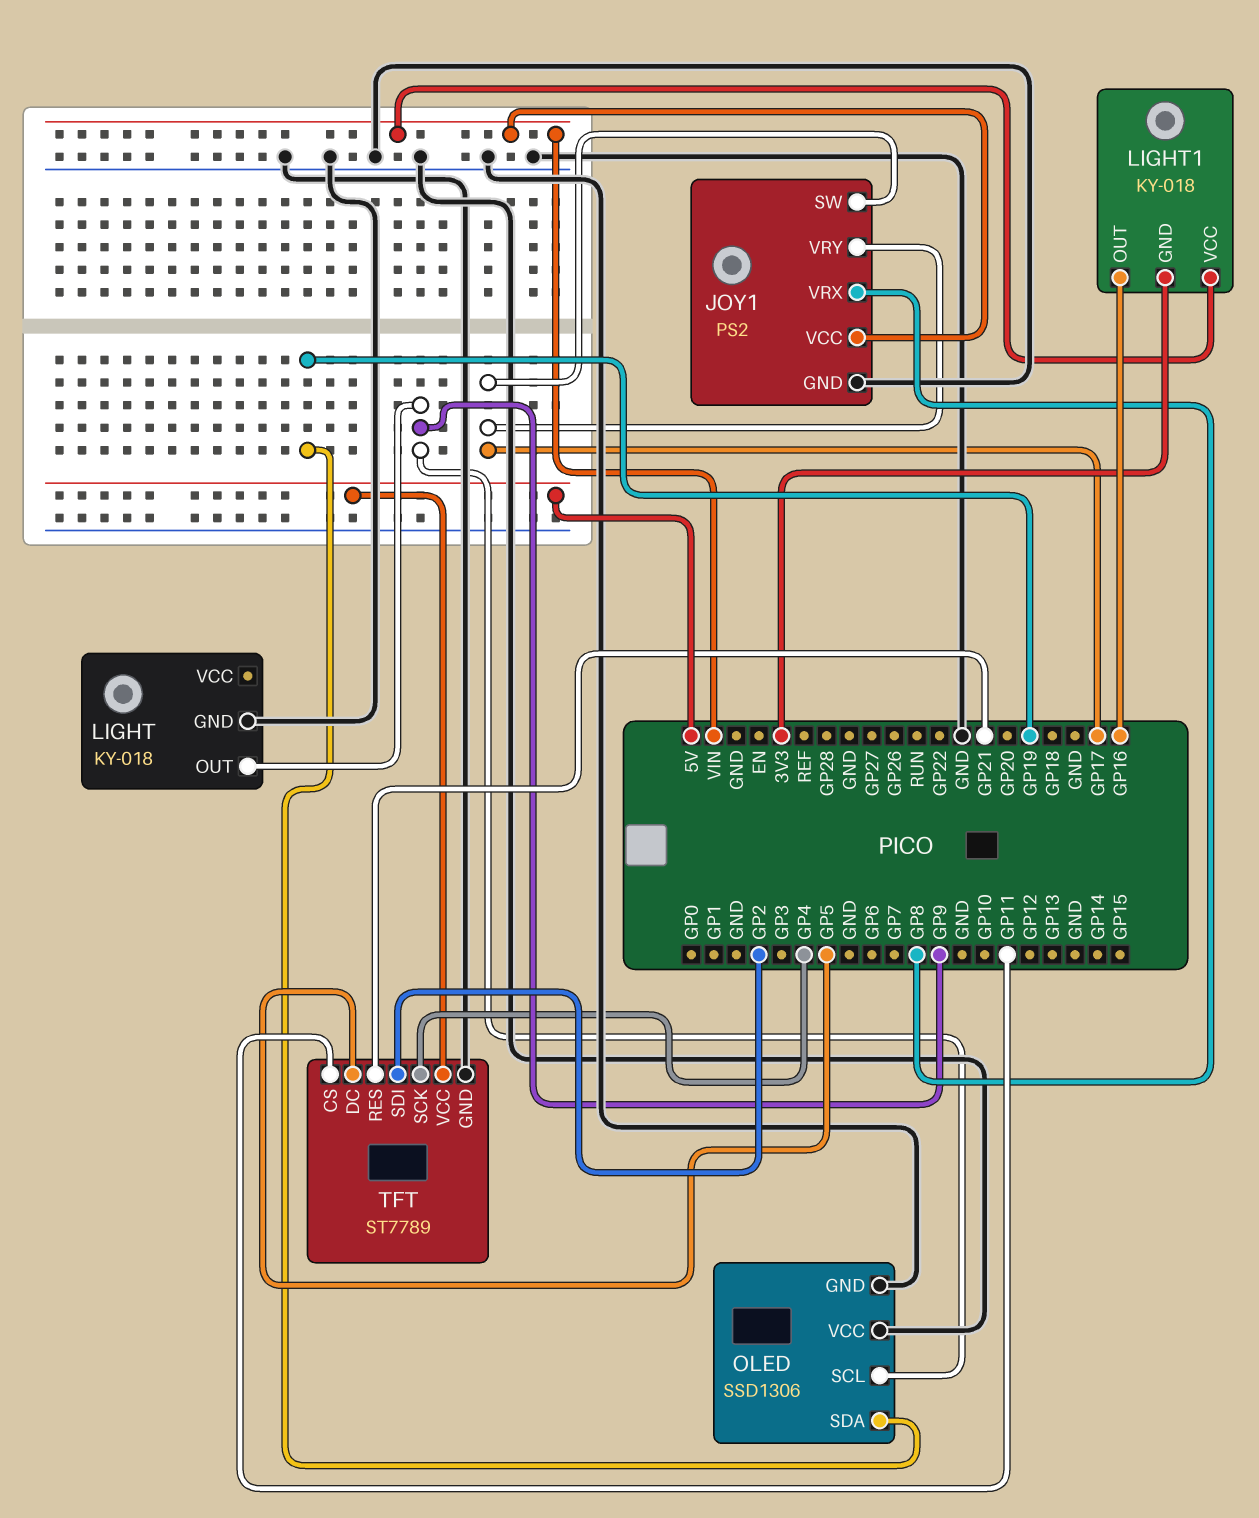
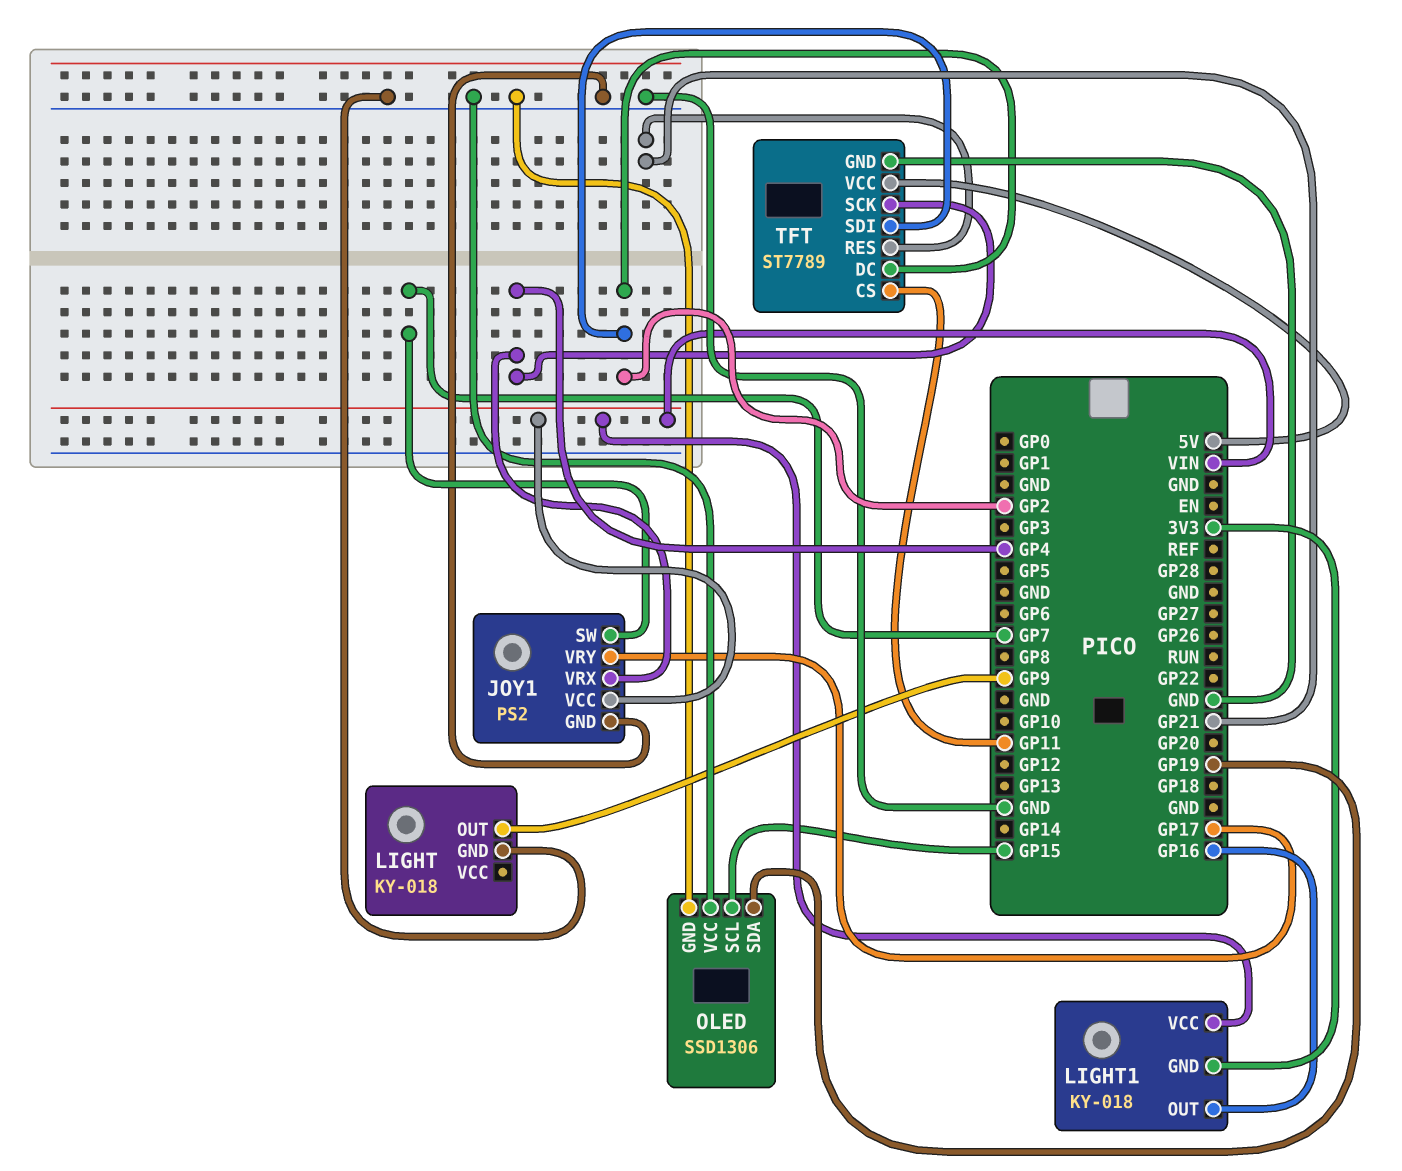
JOY1 pin SW: GP17 -> GP7
JOY1 pin VRX: GP8 -> GP4
OLED pin SCL: GP9 -> GP15
TFT pin DC: GP5 -> GP2

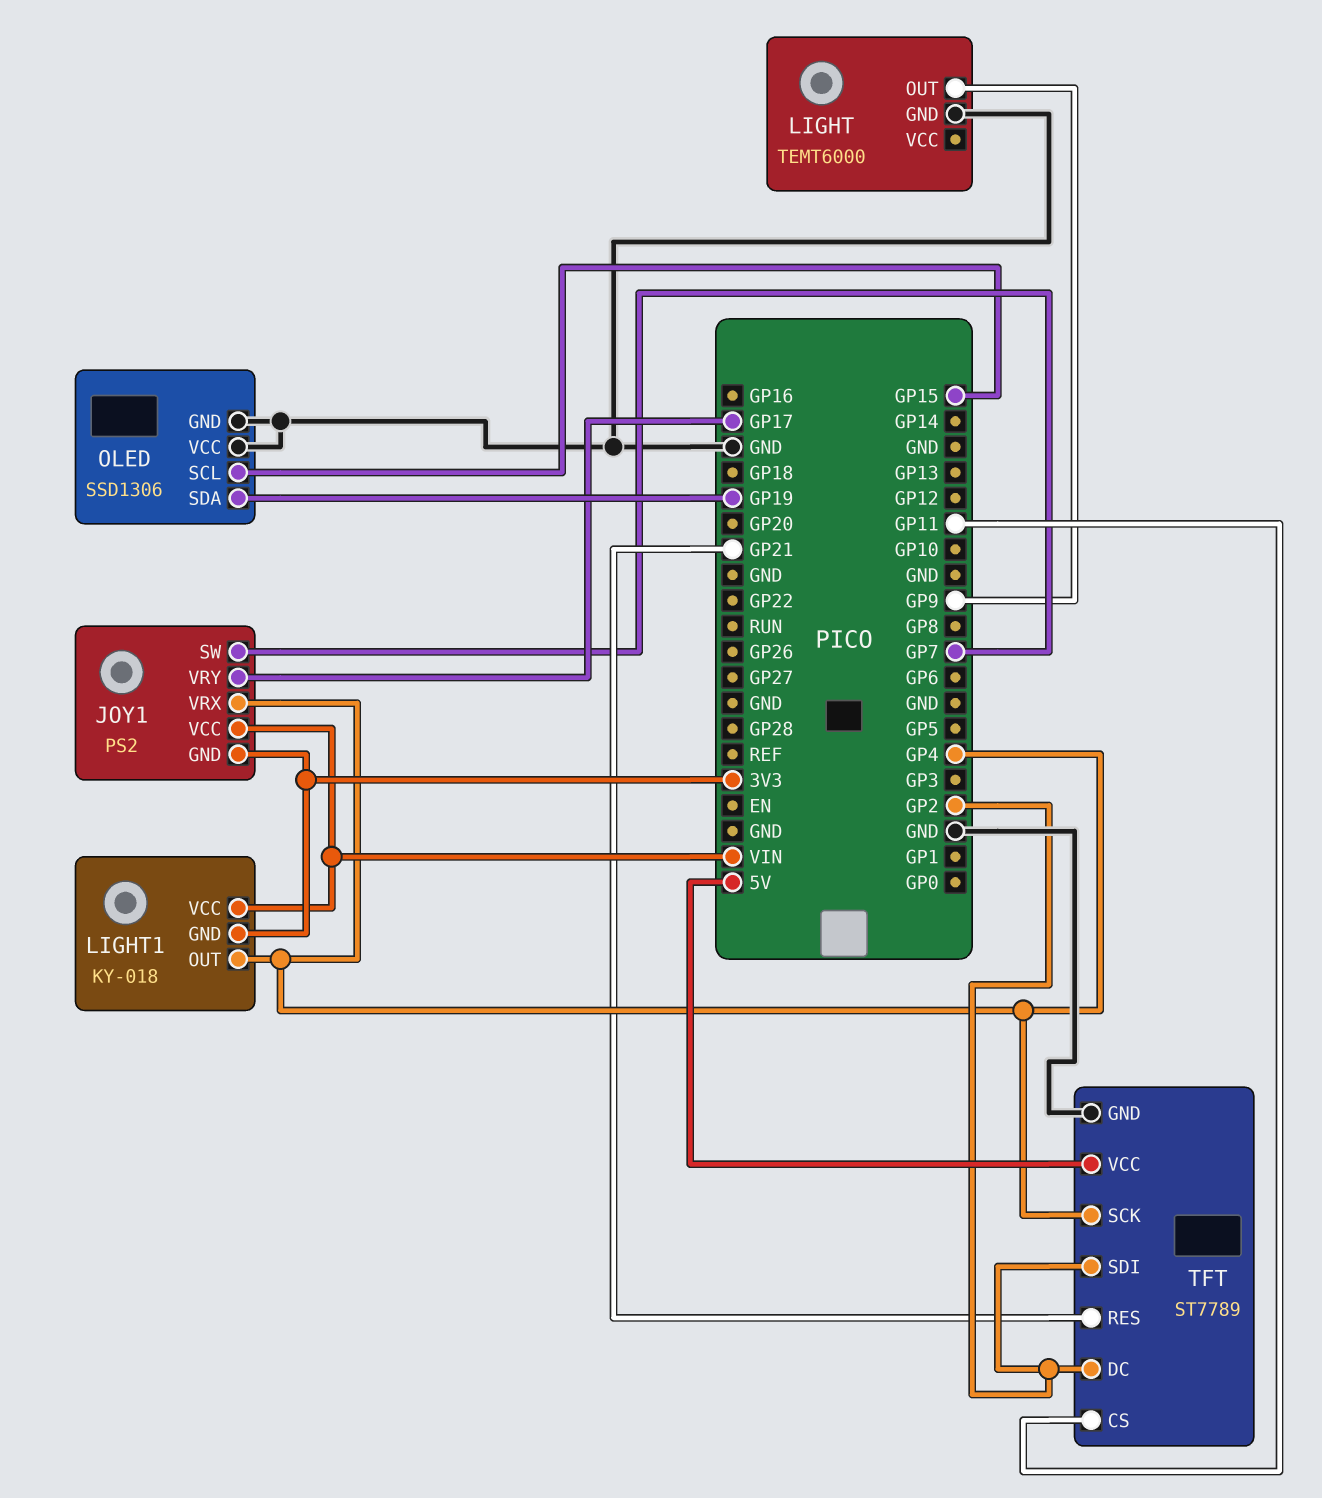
JOY1 pin GND: GND -> 3V3
LIGHT: KY-018 -> TEMT6000
LIGHT1 pin OUT: GP16 -> GP4

